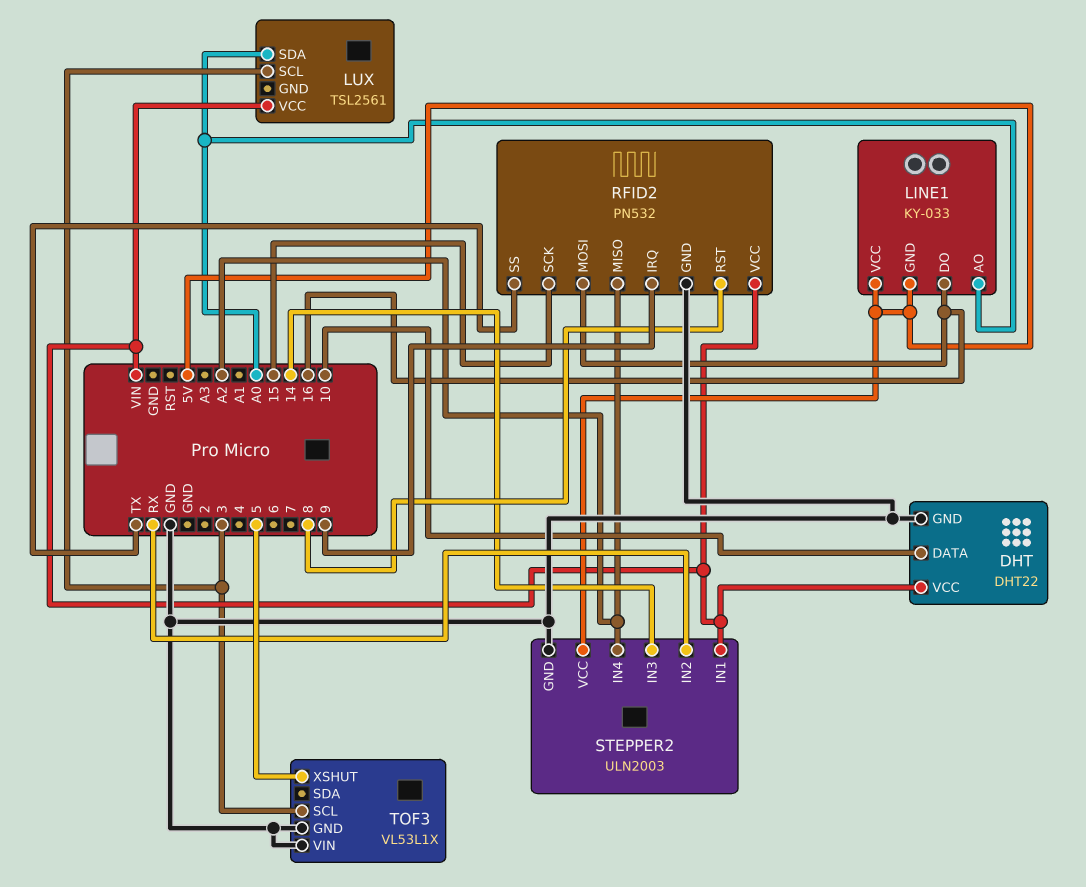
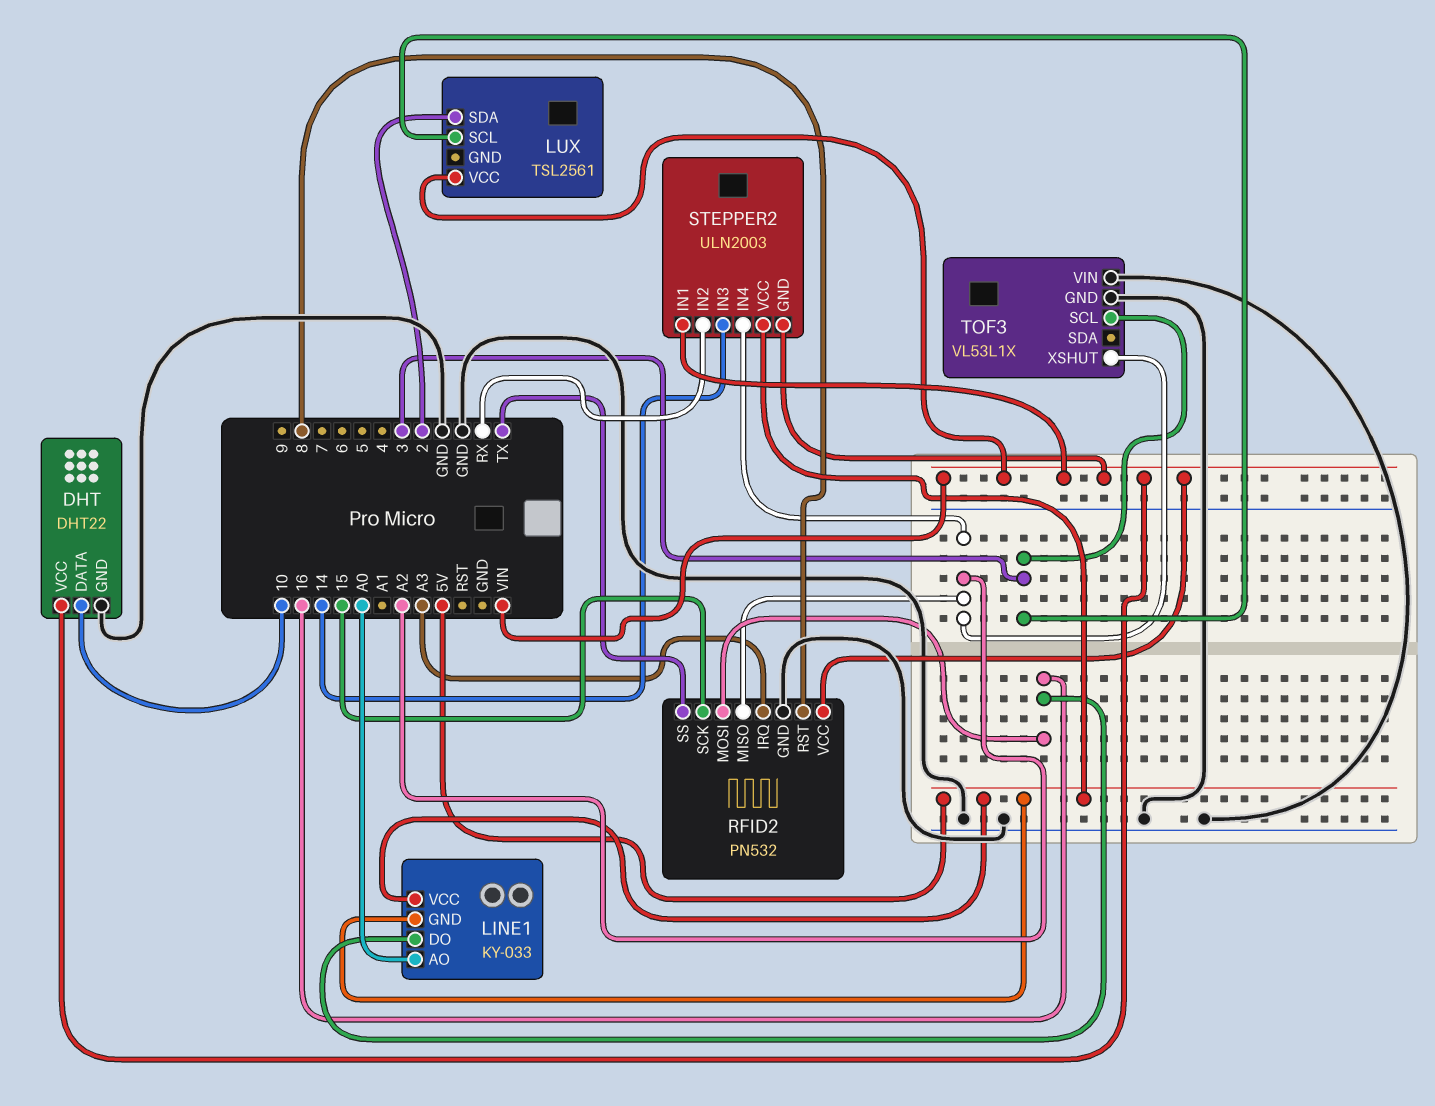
LUX pin SDA: A0 -> 2
RFID2 pin IRQ: 9 -> A3
STEPPER2 pin GND: GND -> VIN
TOF3 pin XSHUT: 5 -> A2

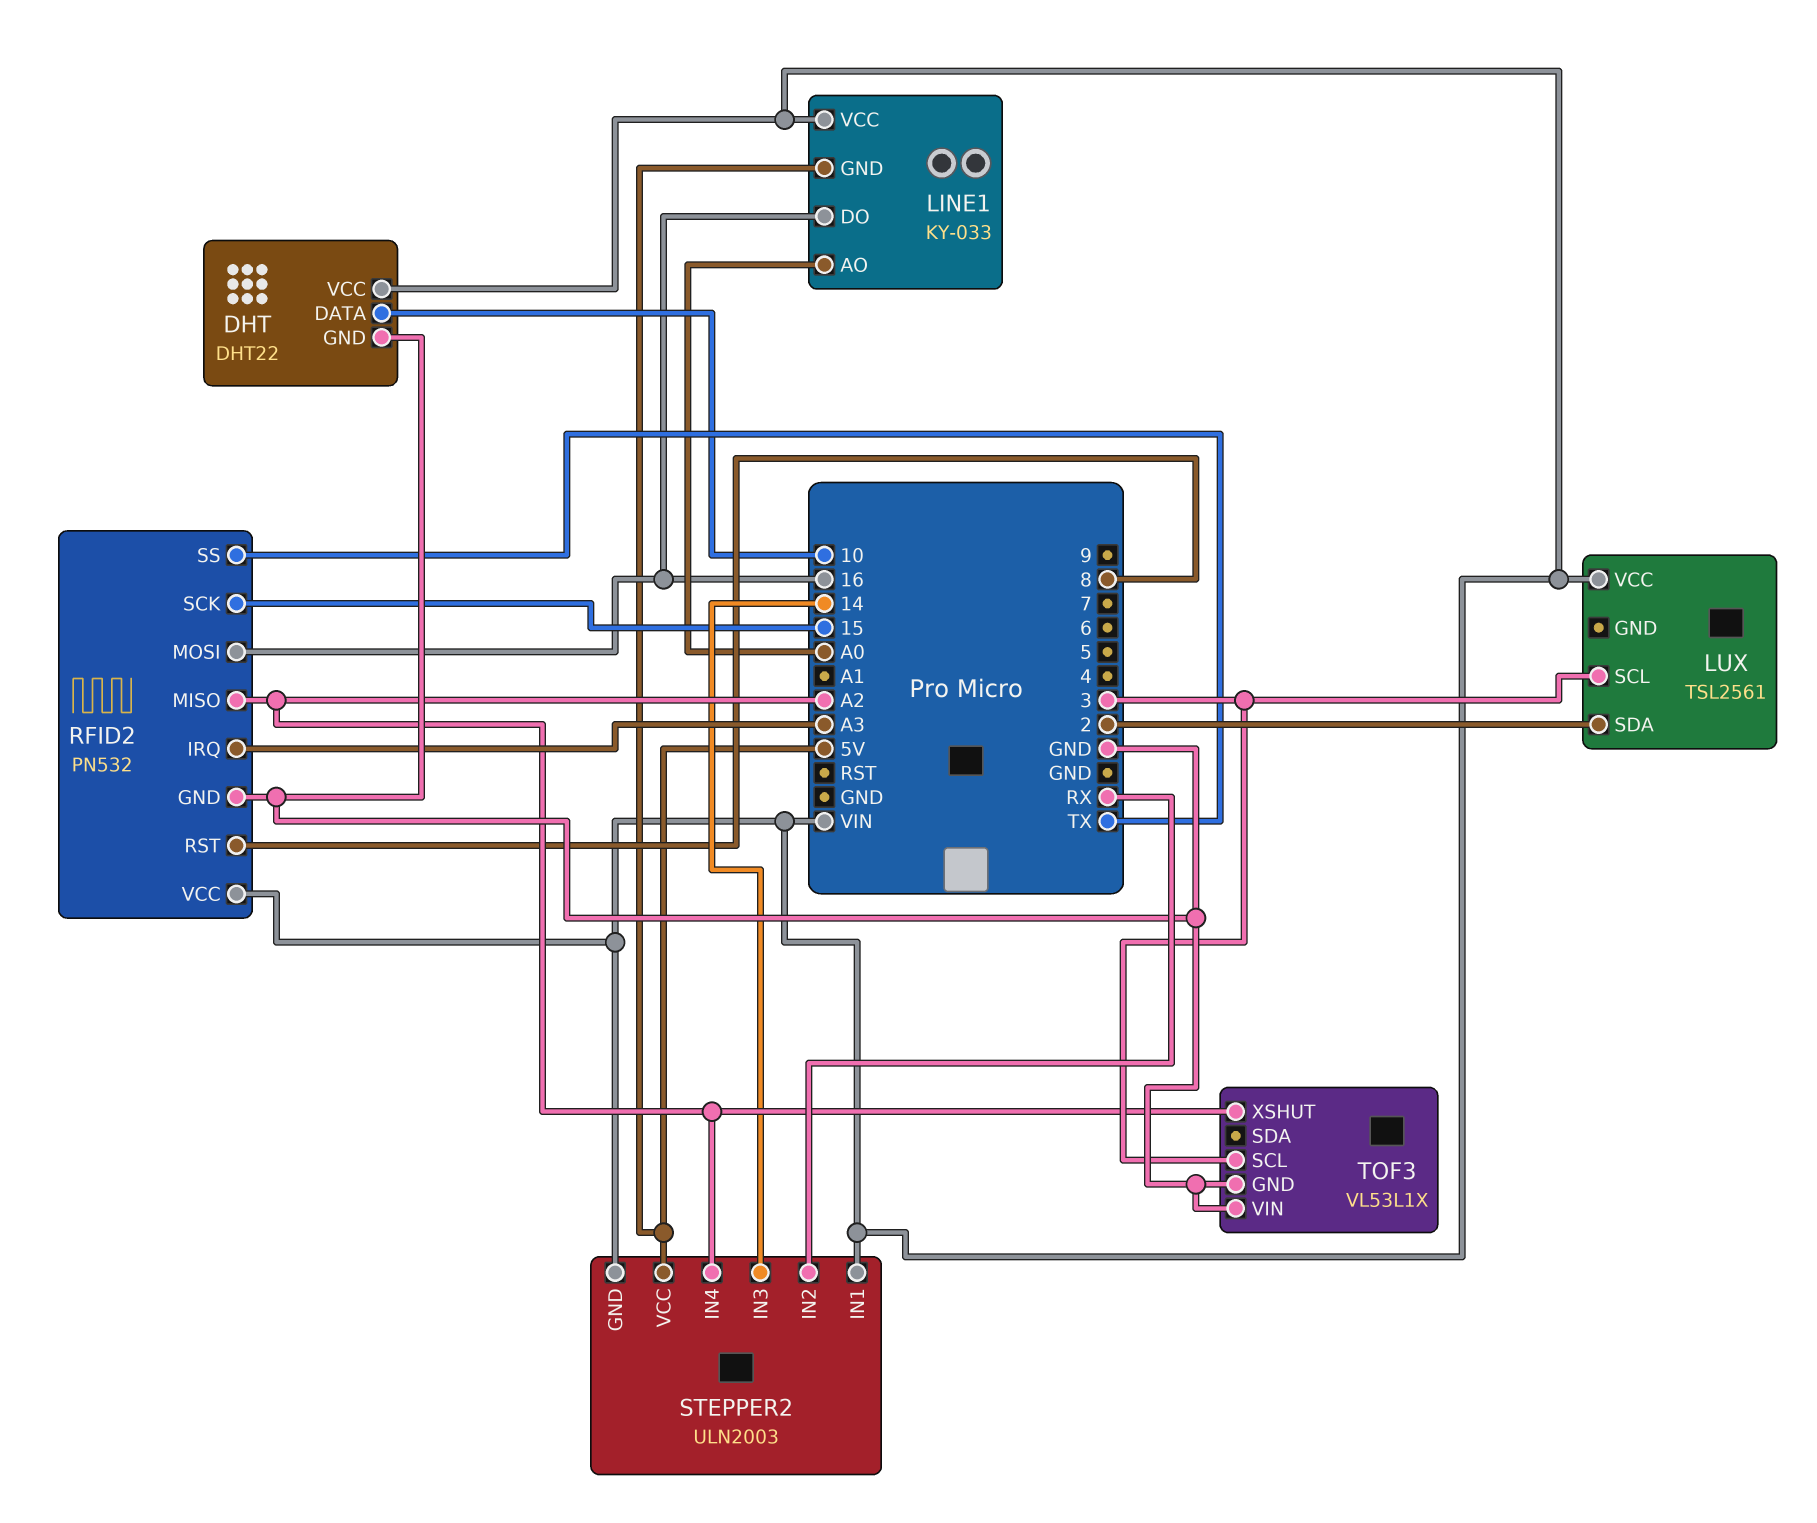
LINE1 pin VCC: 5V -> VIN

